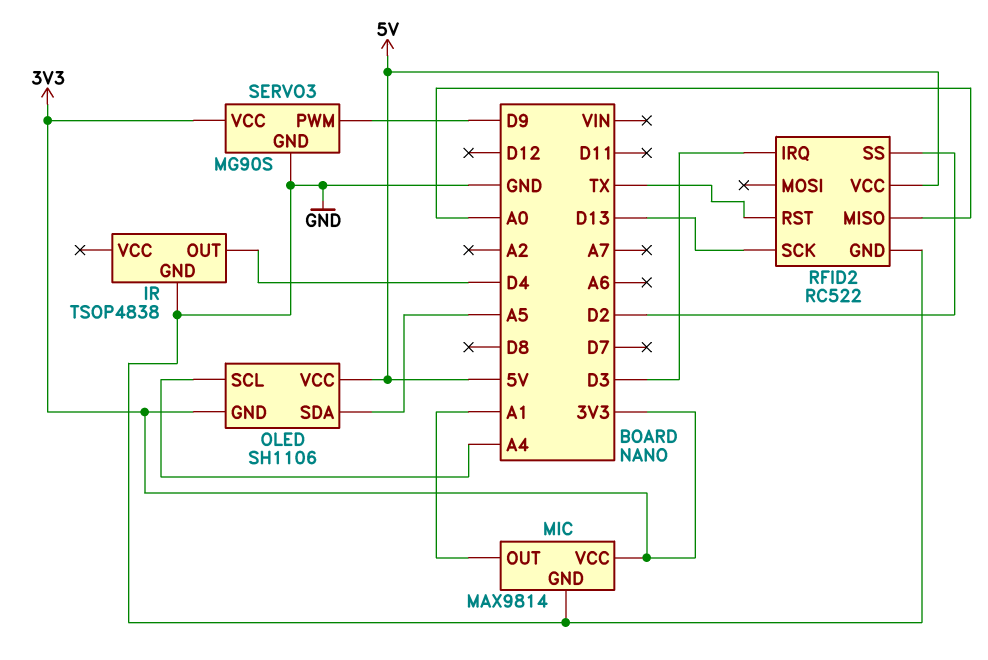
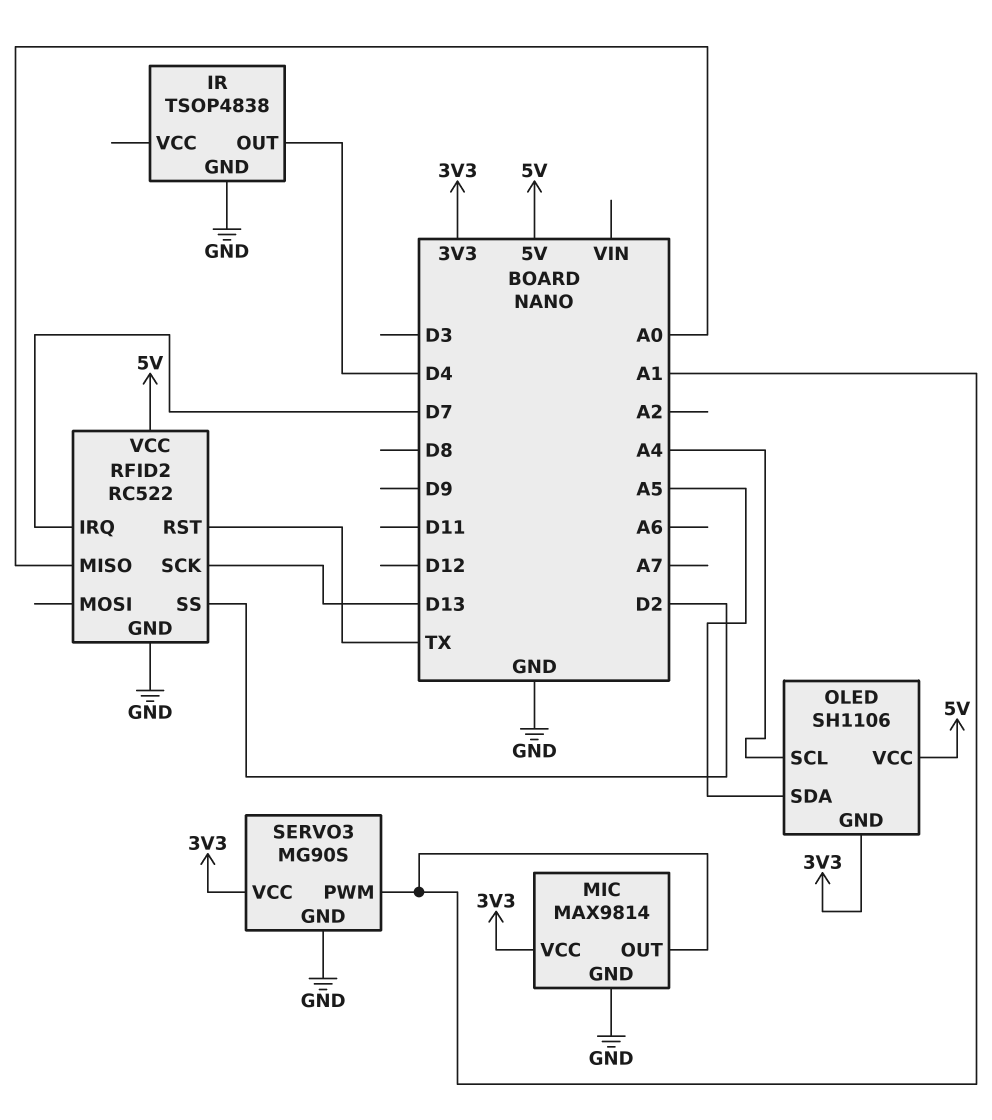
RFID2 pin IRQ: D3 -> D7
SERVO3 pin PWM: D9 -> A1

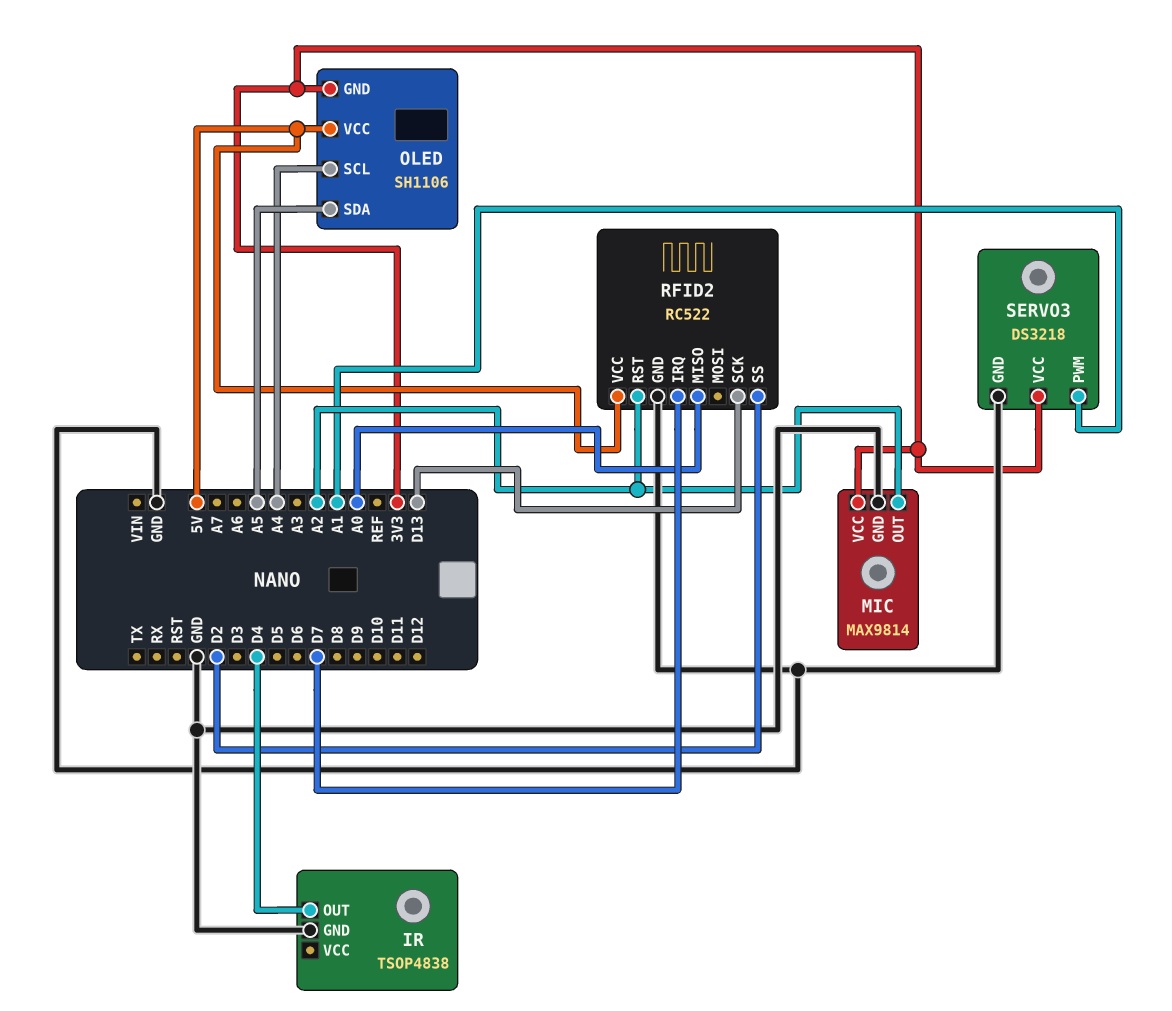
MIC pin OUT: A1 -> A2
RFID2 pin RST: TX -> A2
SERVO3: MG90S -> DS3218

